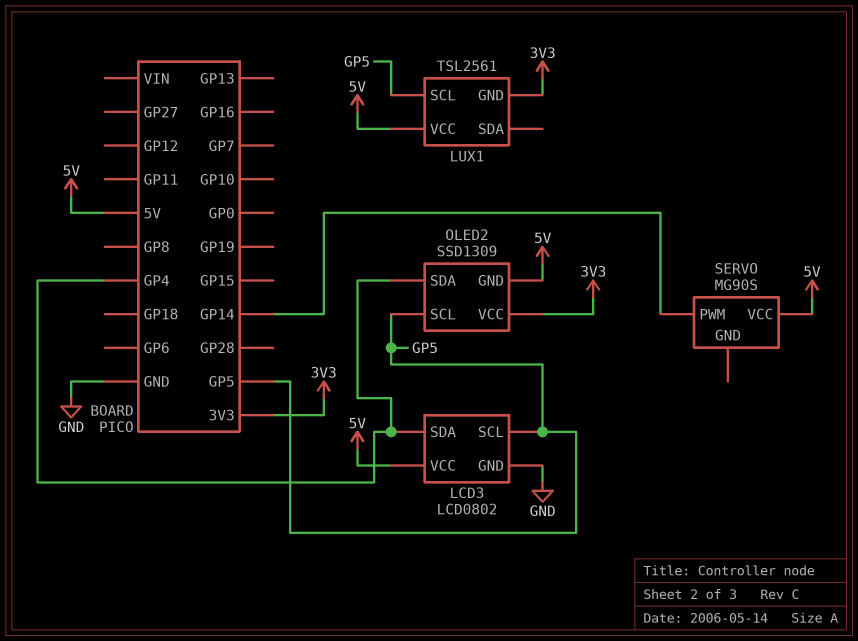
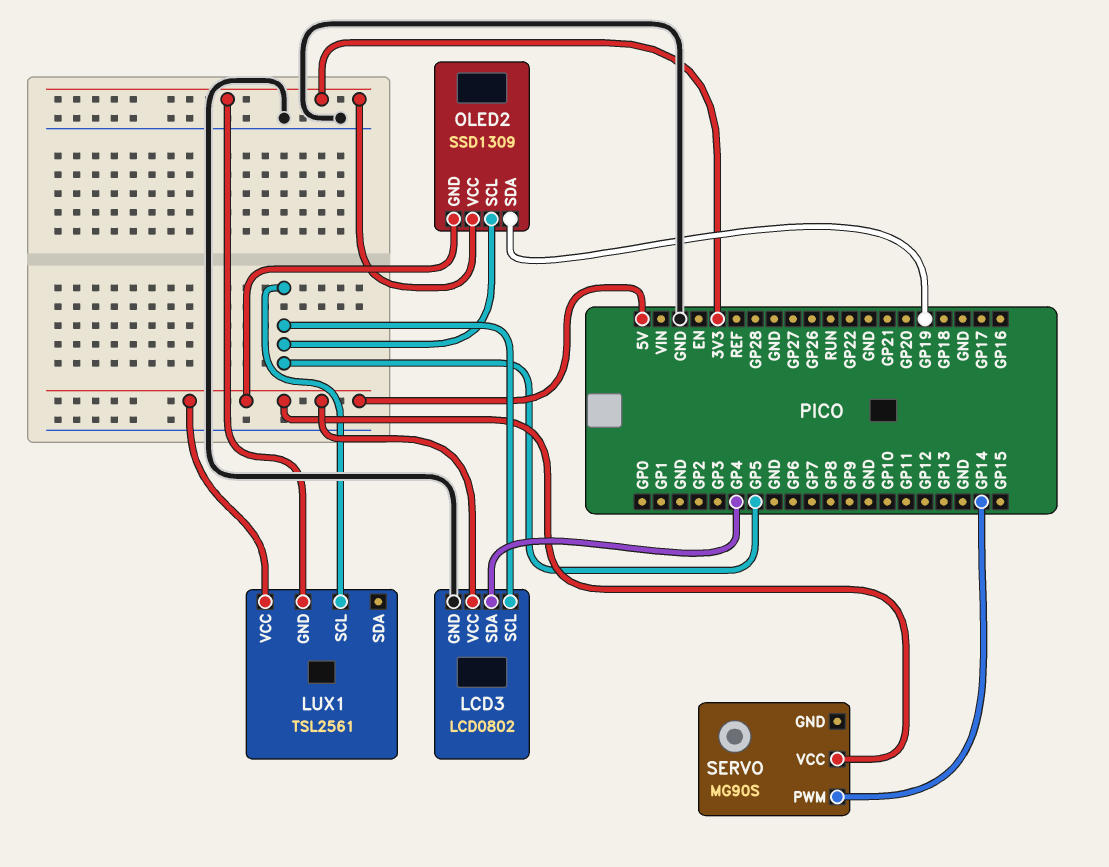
OLED2 pin SDA: GP4 -> GP19

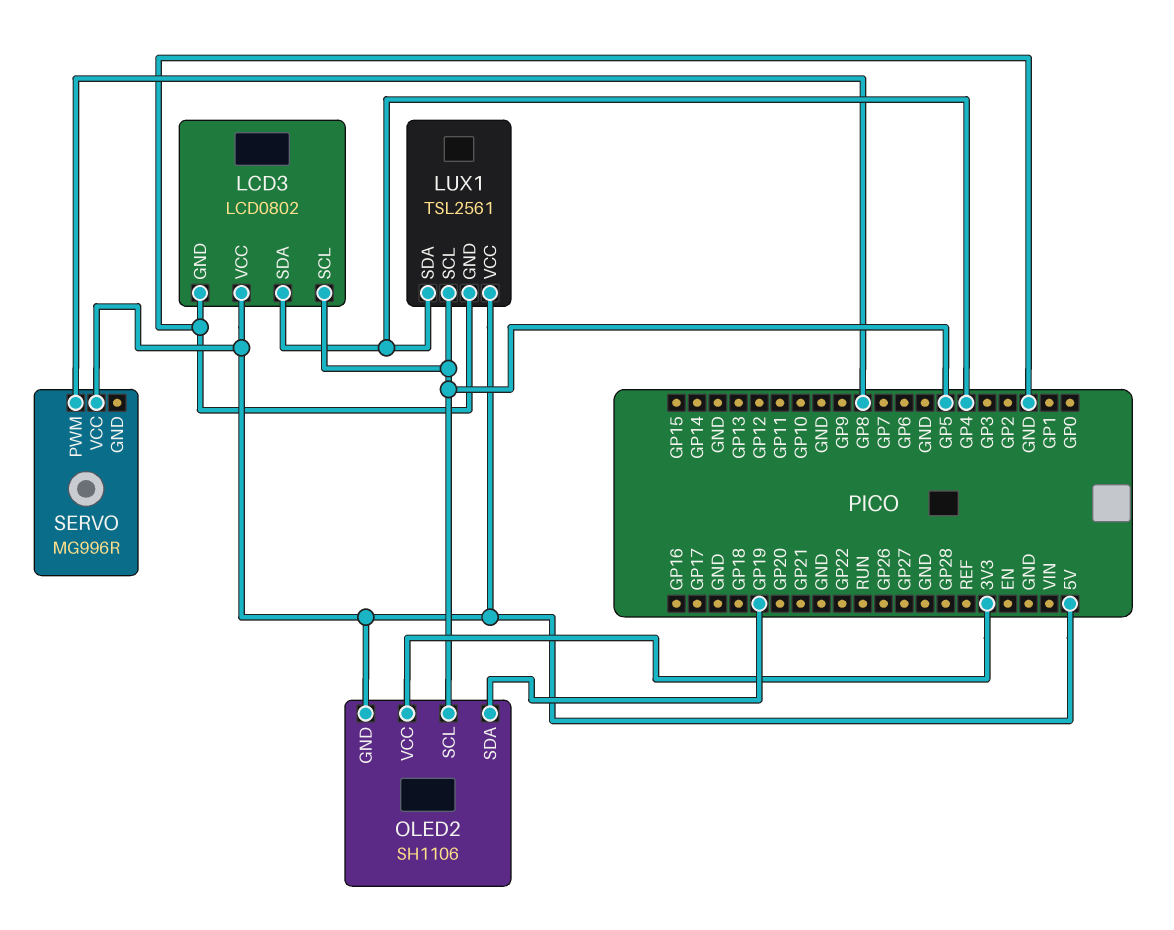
LUX1 pin GND: 3V3 -> GND
LUX1 pin SDA: none -> GP4
OLED2: SSD1309 -> SH1106
SERVO: MG90S -> MG996R
SERVO pin PWM: GP14 -> GP8

